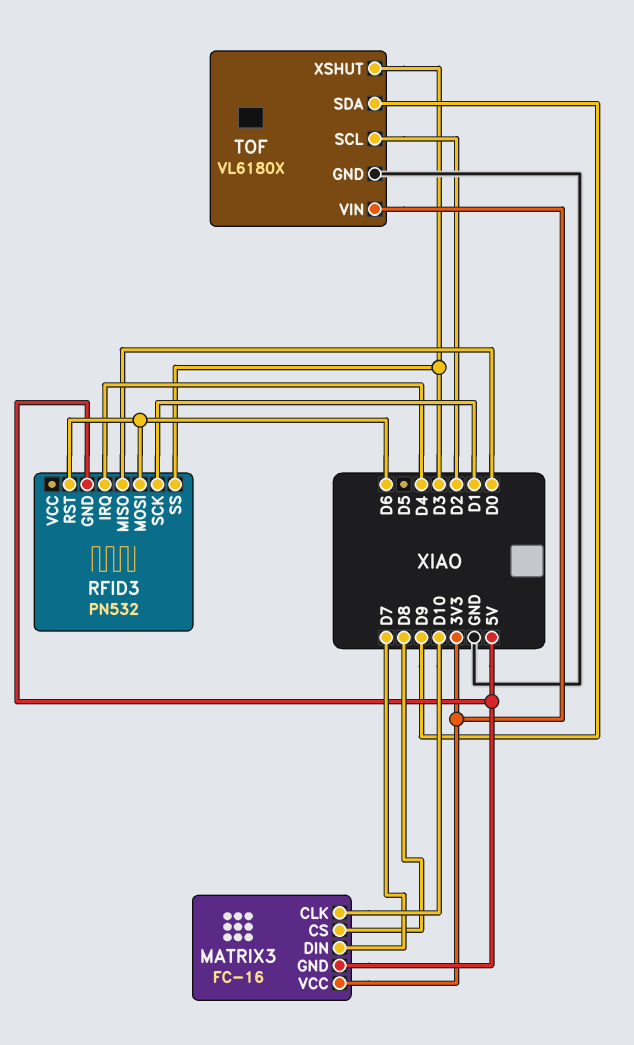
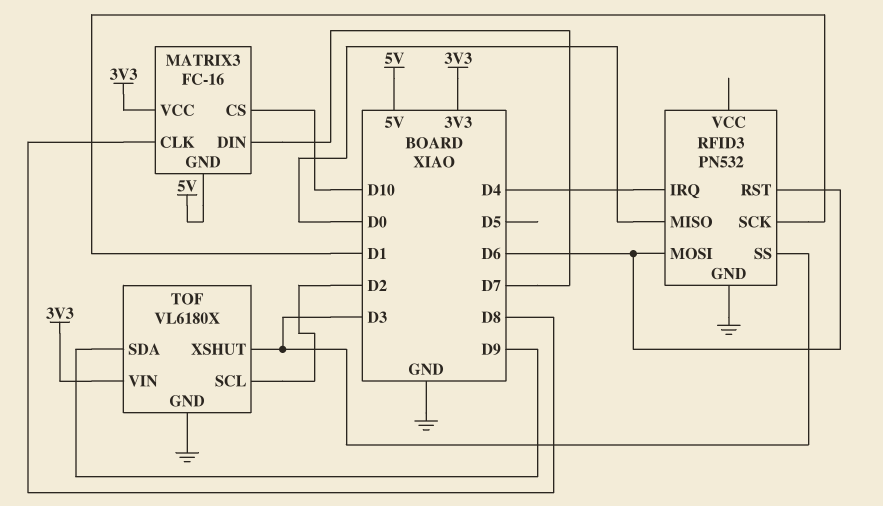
MATRIX3 pin CLK: D10 -> D8
MATRIX3 pin CS: D8 -> D10
RFID3 pin GND: 5V -> GND

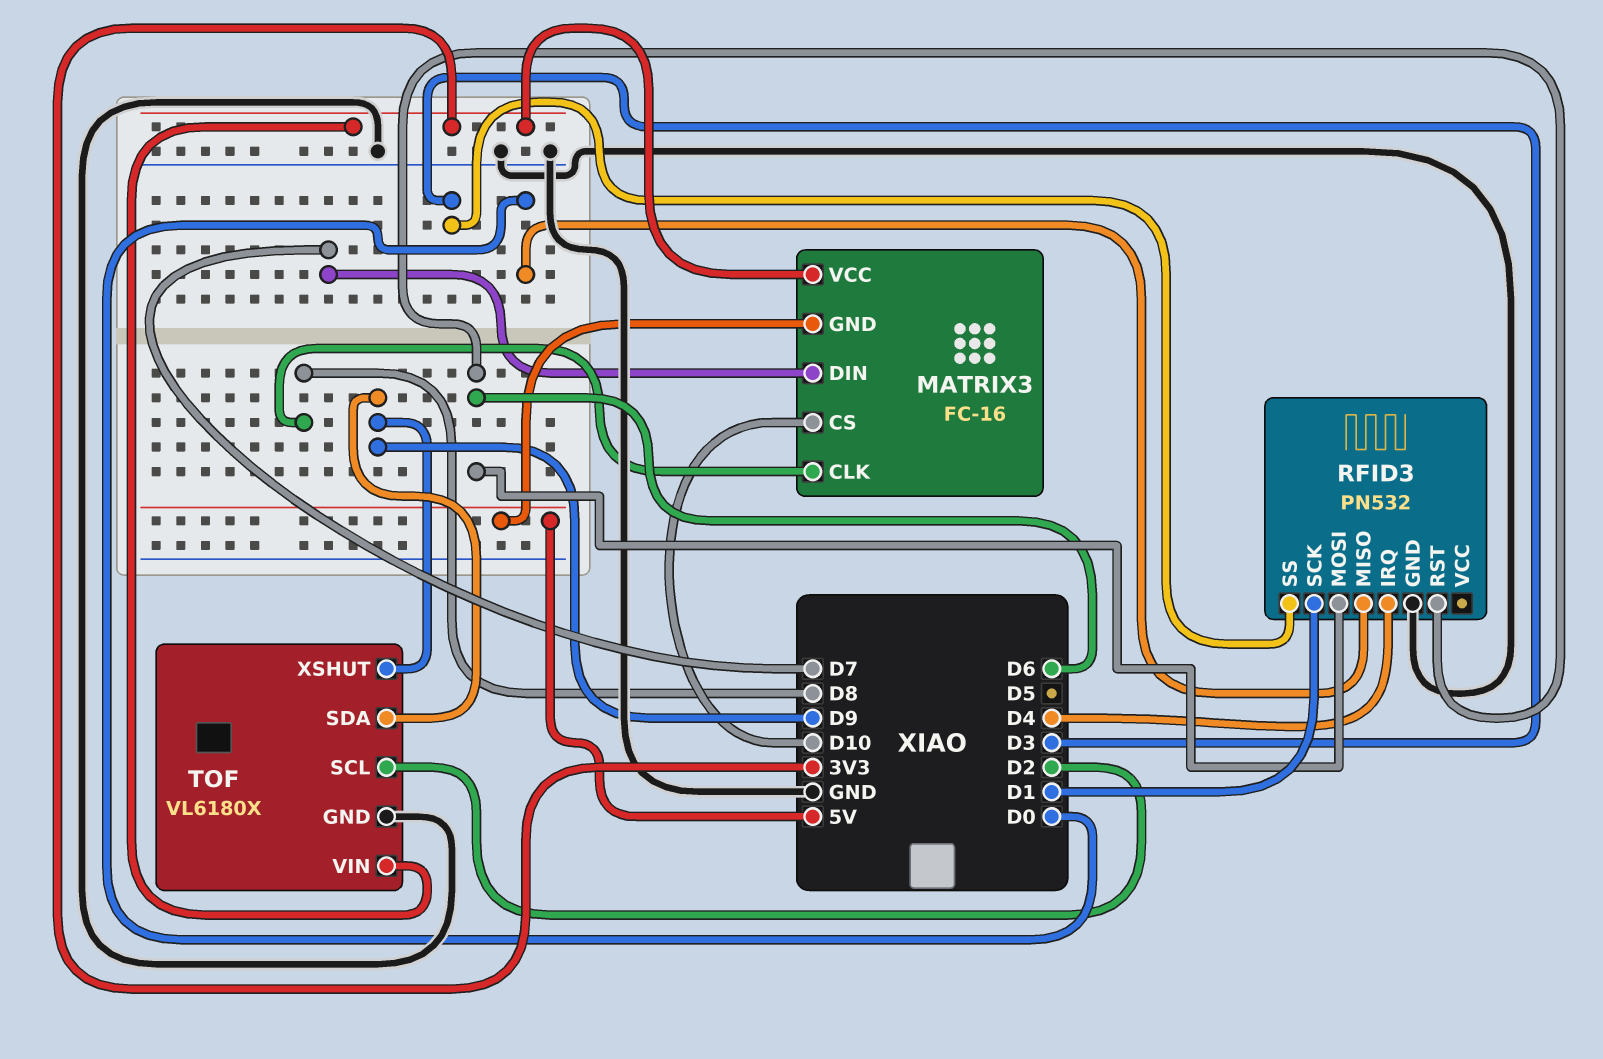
TOF pin XSHUT: D3 -> D9

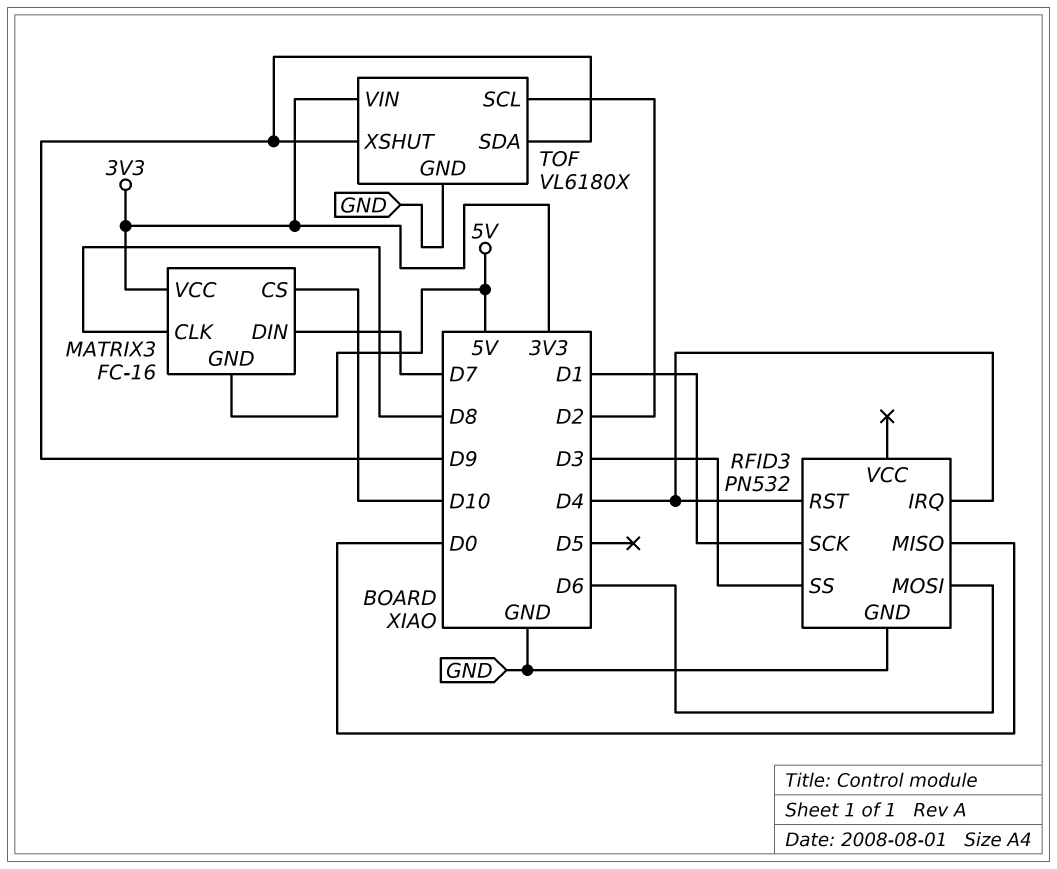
RFID3 pin RST: D6 -> D4

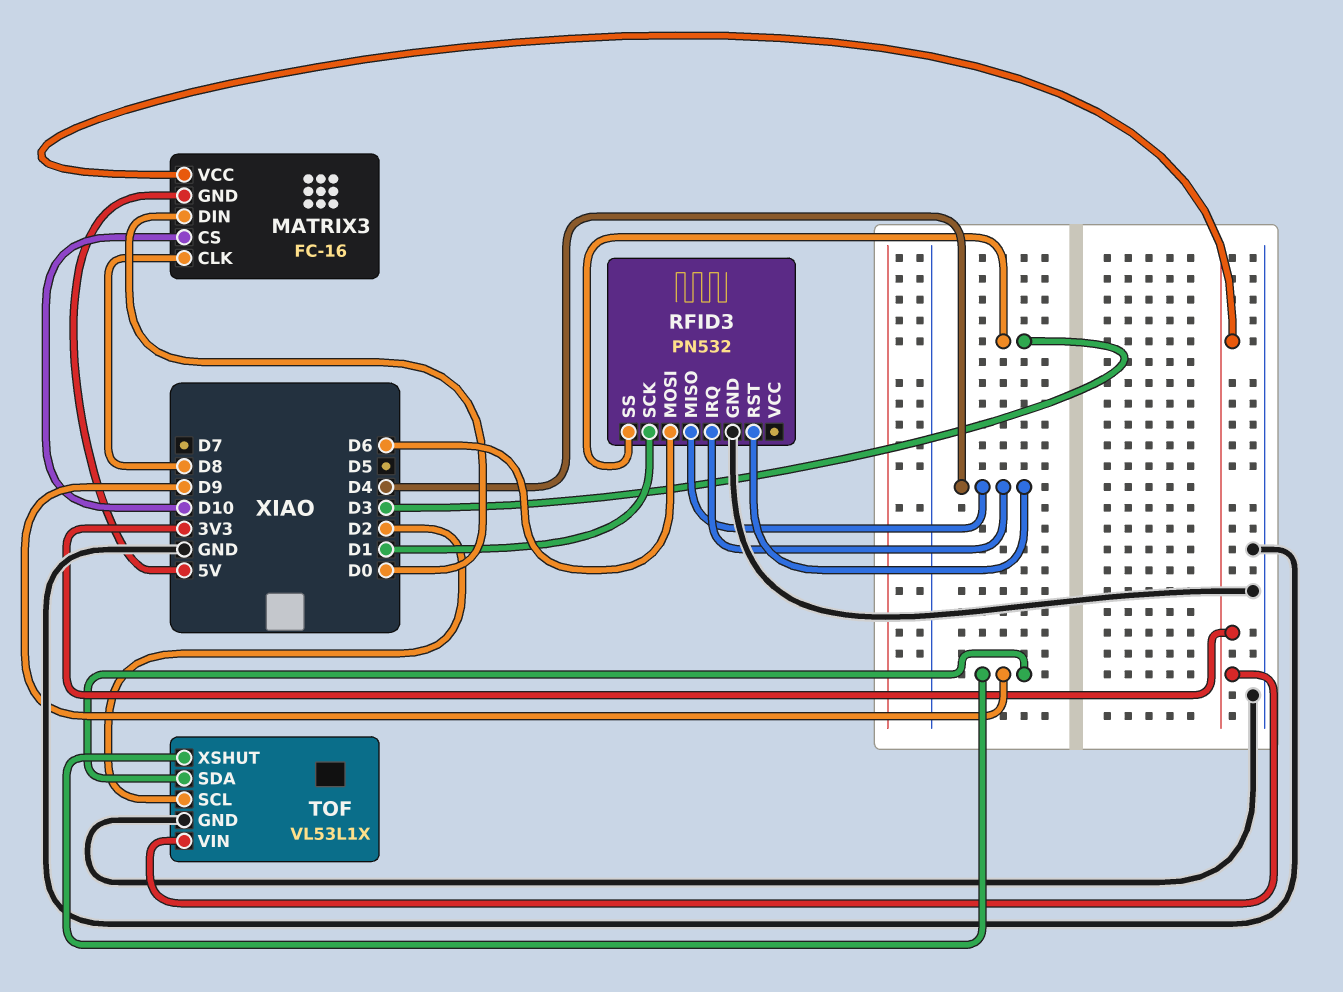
MATRIX3 pin DIN: D7 -> D0
RFID3 pin MISO: D0 -> D4
TOF: VL6180X -> VL53L1X

